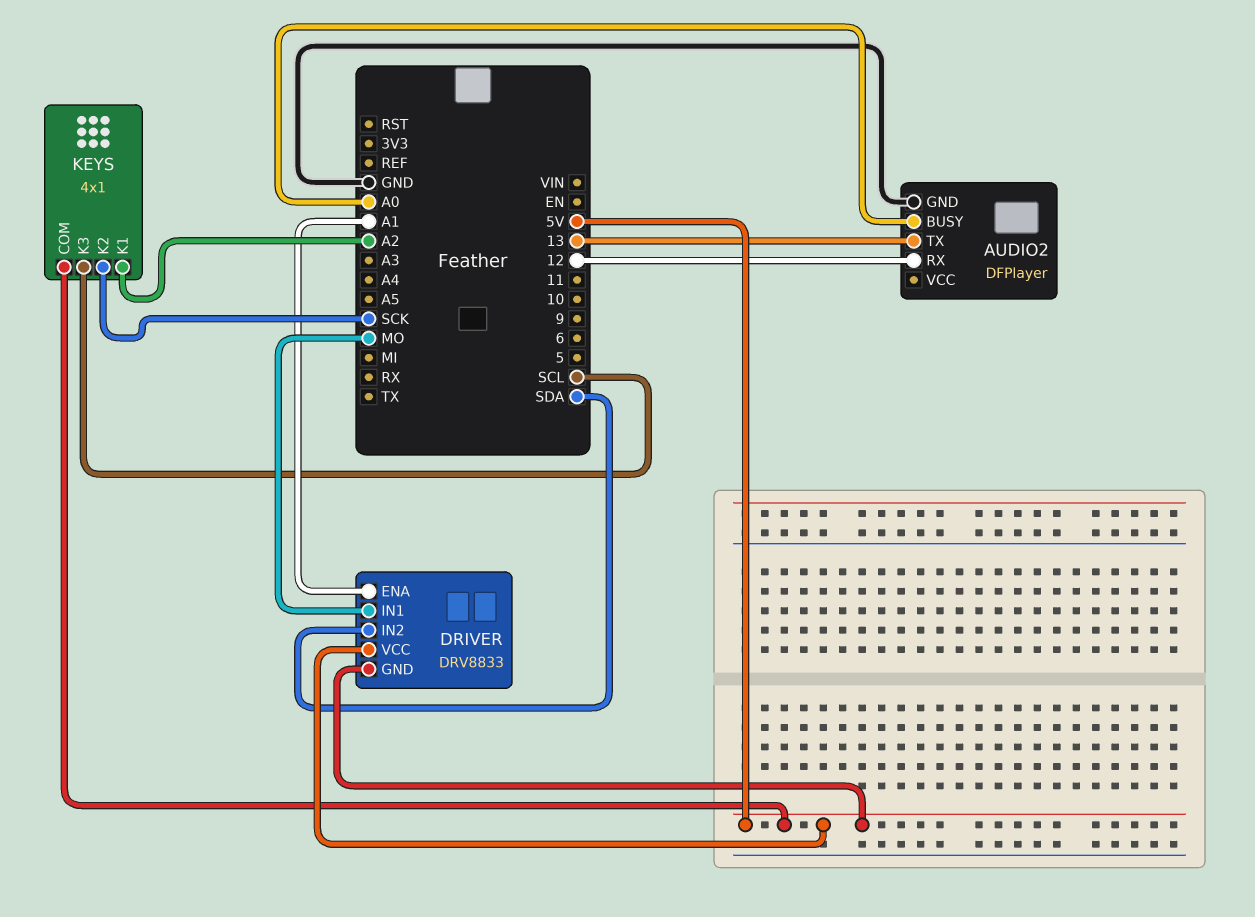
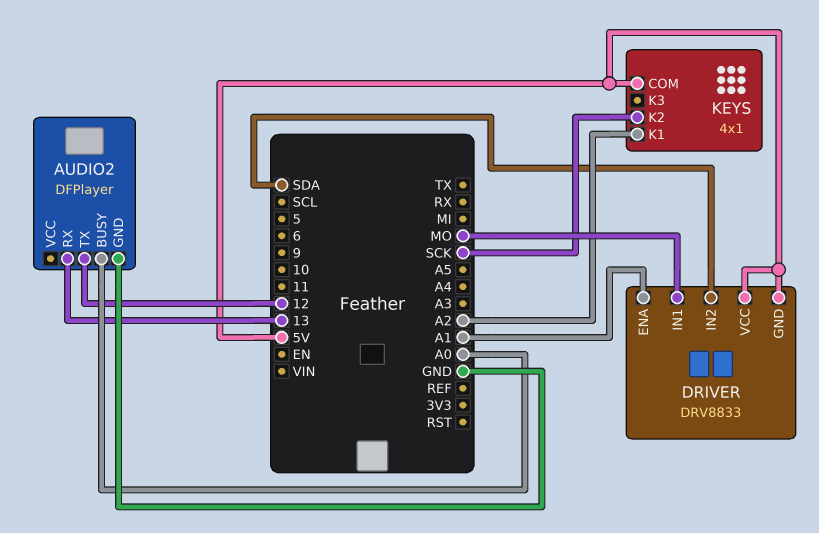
AUDIO2 pin RX: 12 -> 13
AUDIO2 pin TX: 13 -> 12
KEYS pin K3: SCL -> none

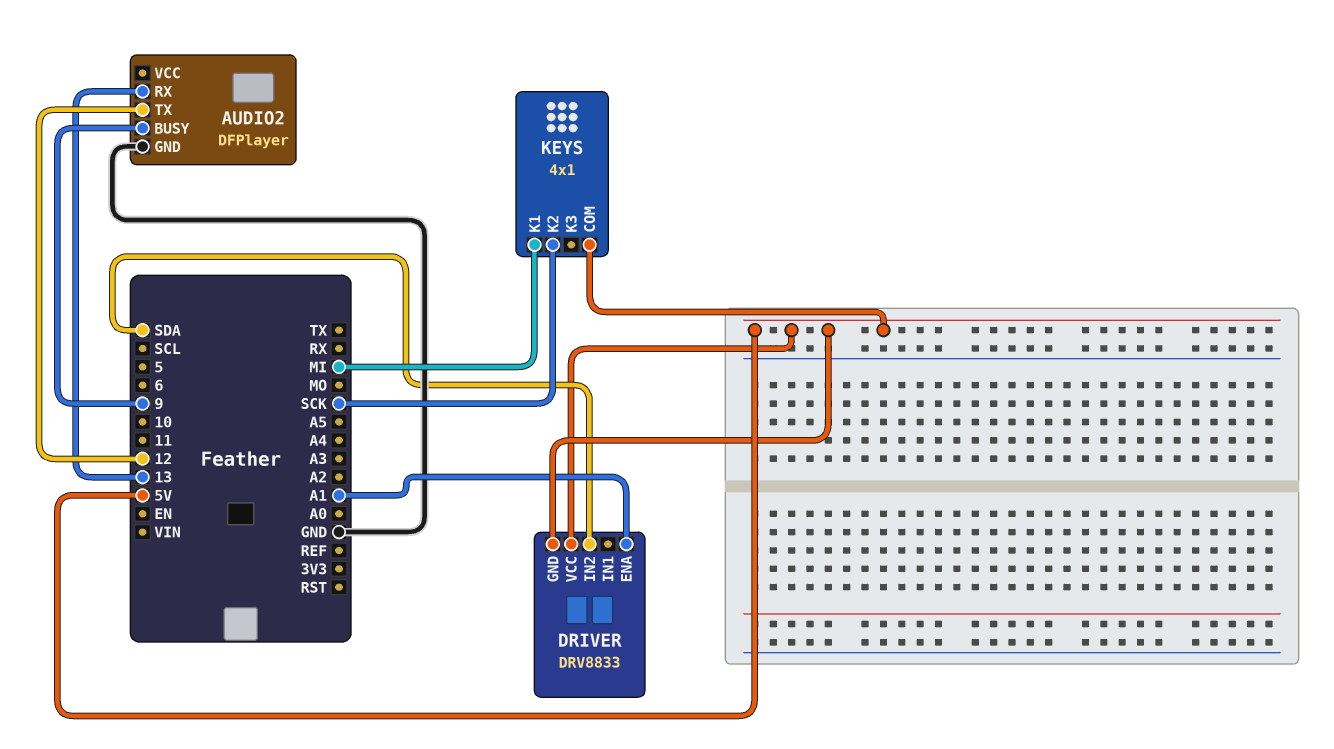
AUDIO2 pin BUSY: A0 -> 9
DRIVER pin IN1: MO -> none
KEYS pin K1: A2 -> MI

